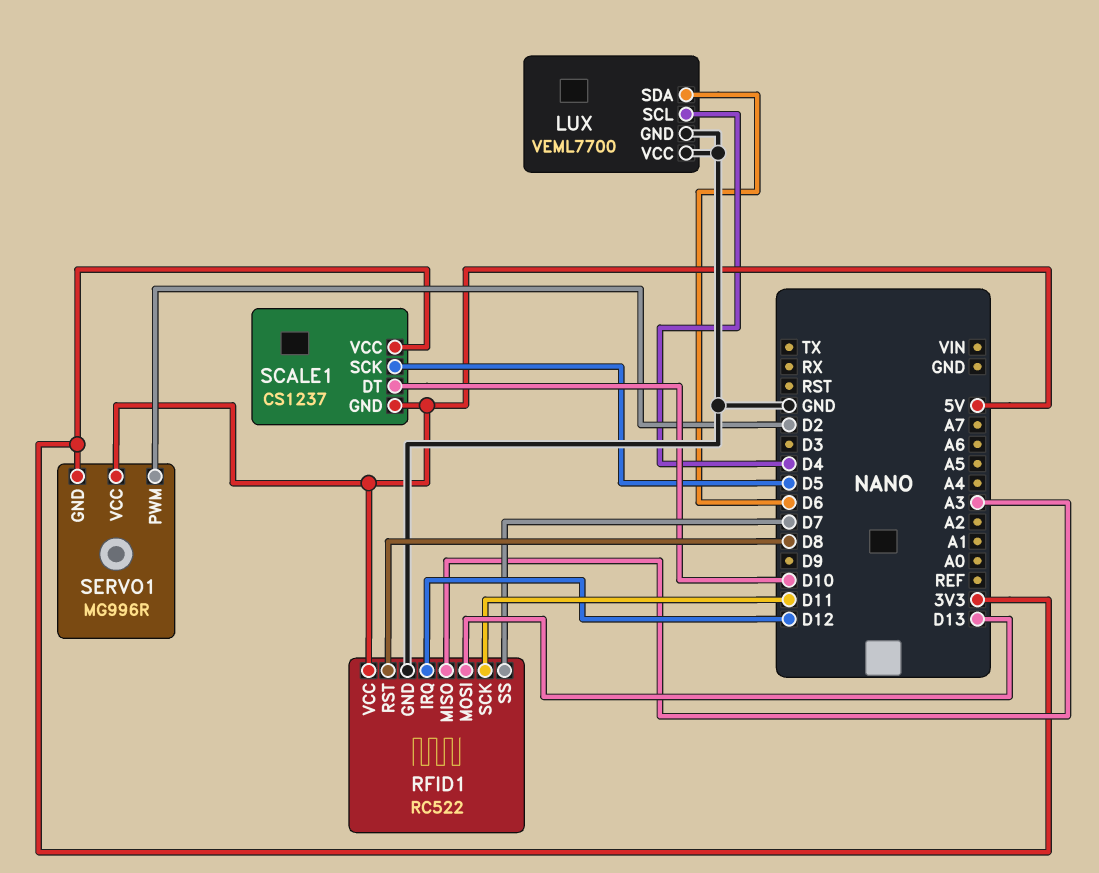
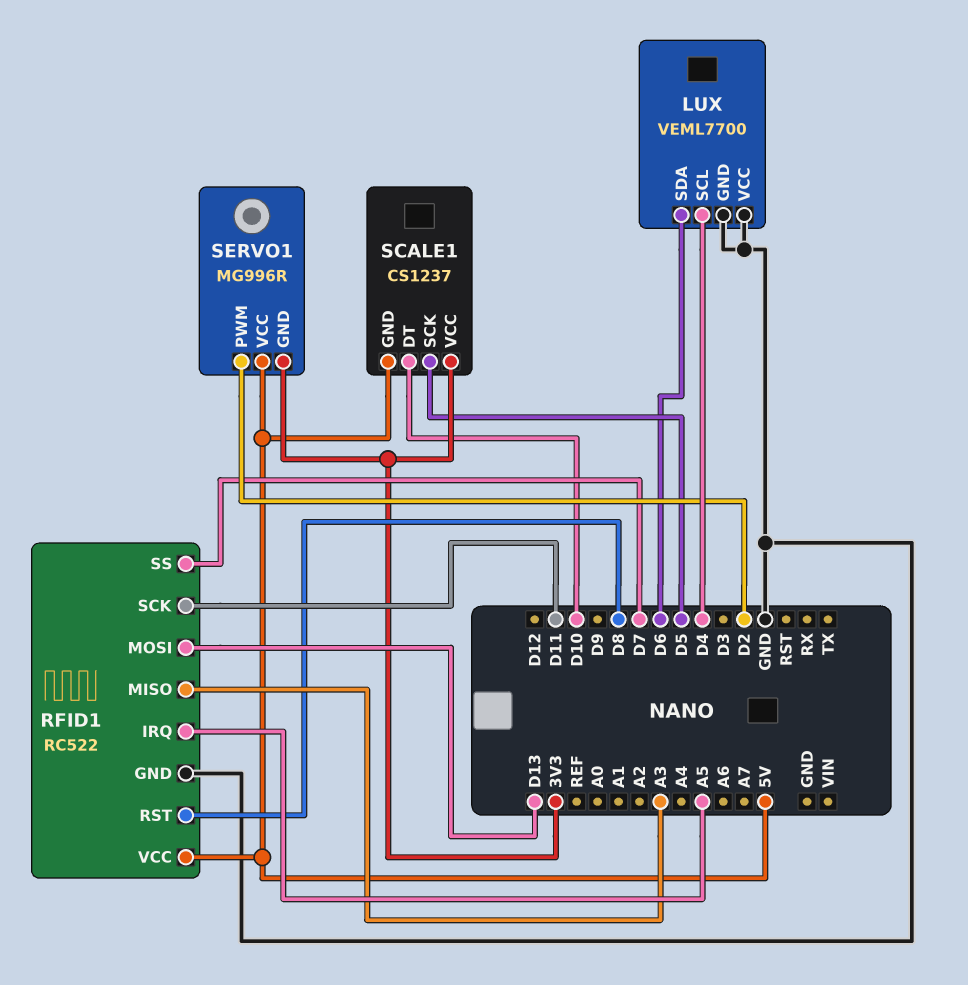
RFID1 pin IRQ: D12 -> A5

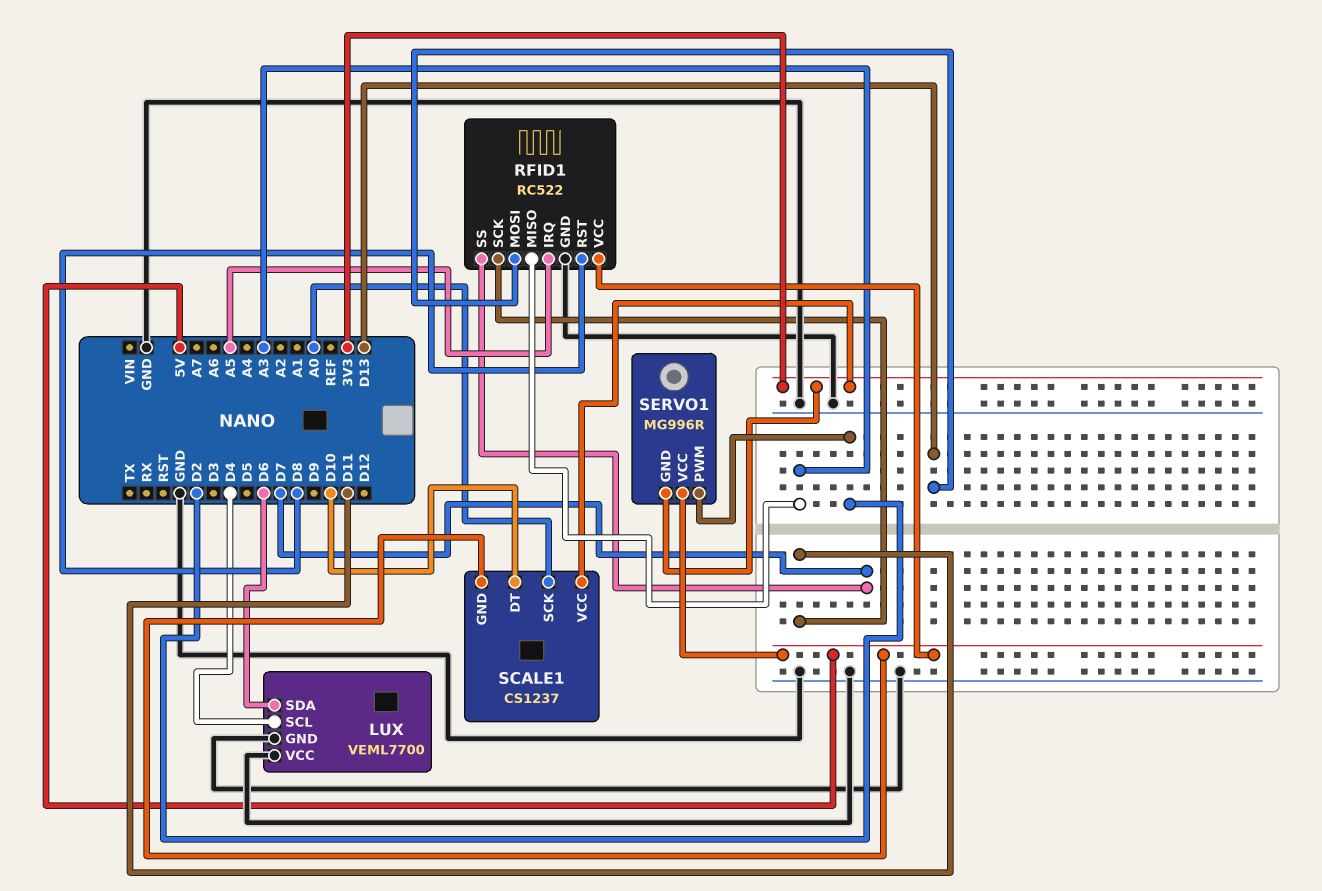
SCALE1 pin SCK: D5 -> A0

